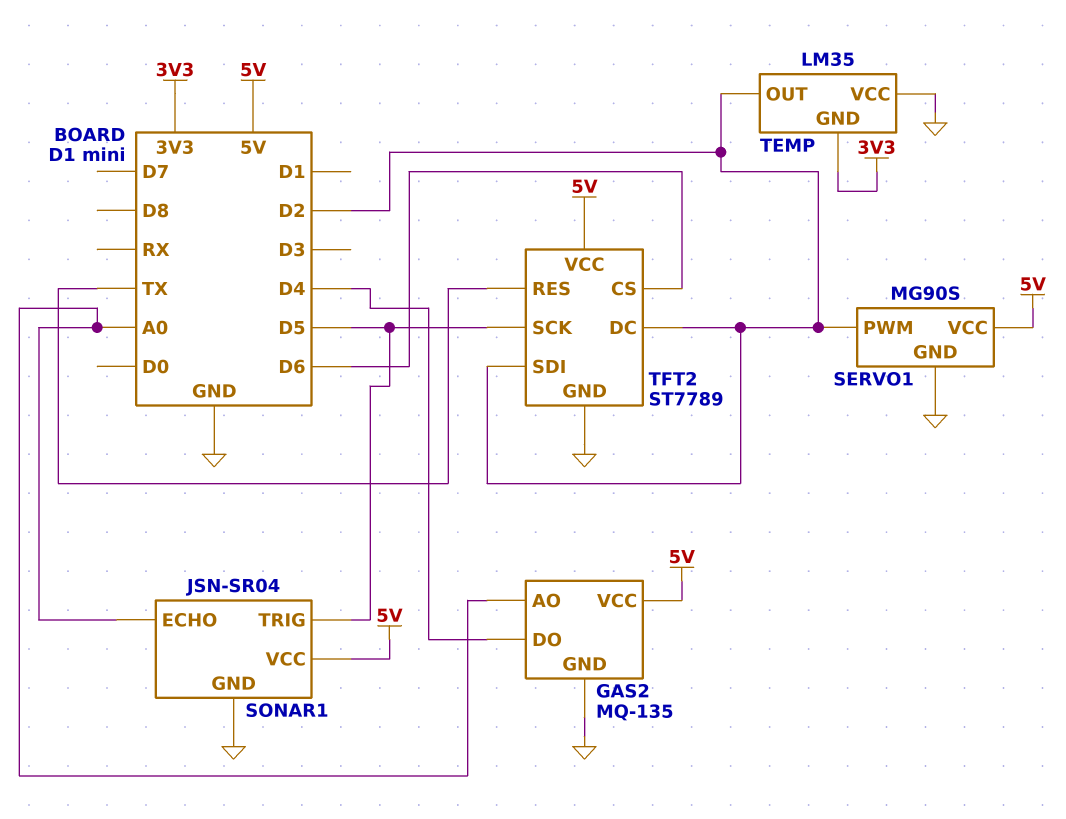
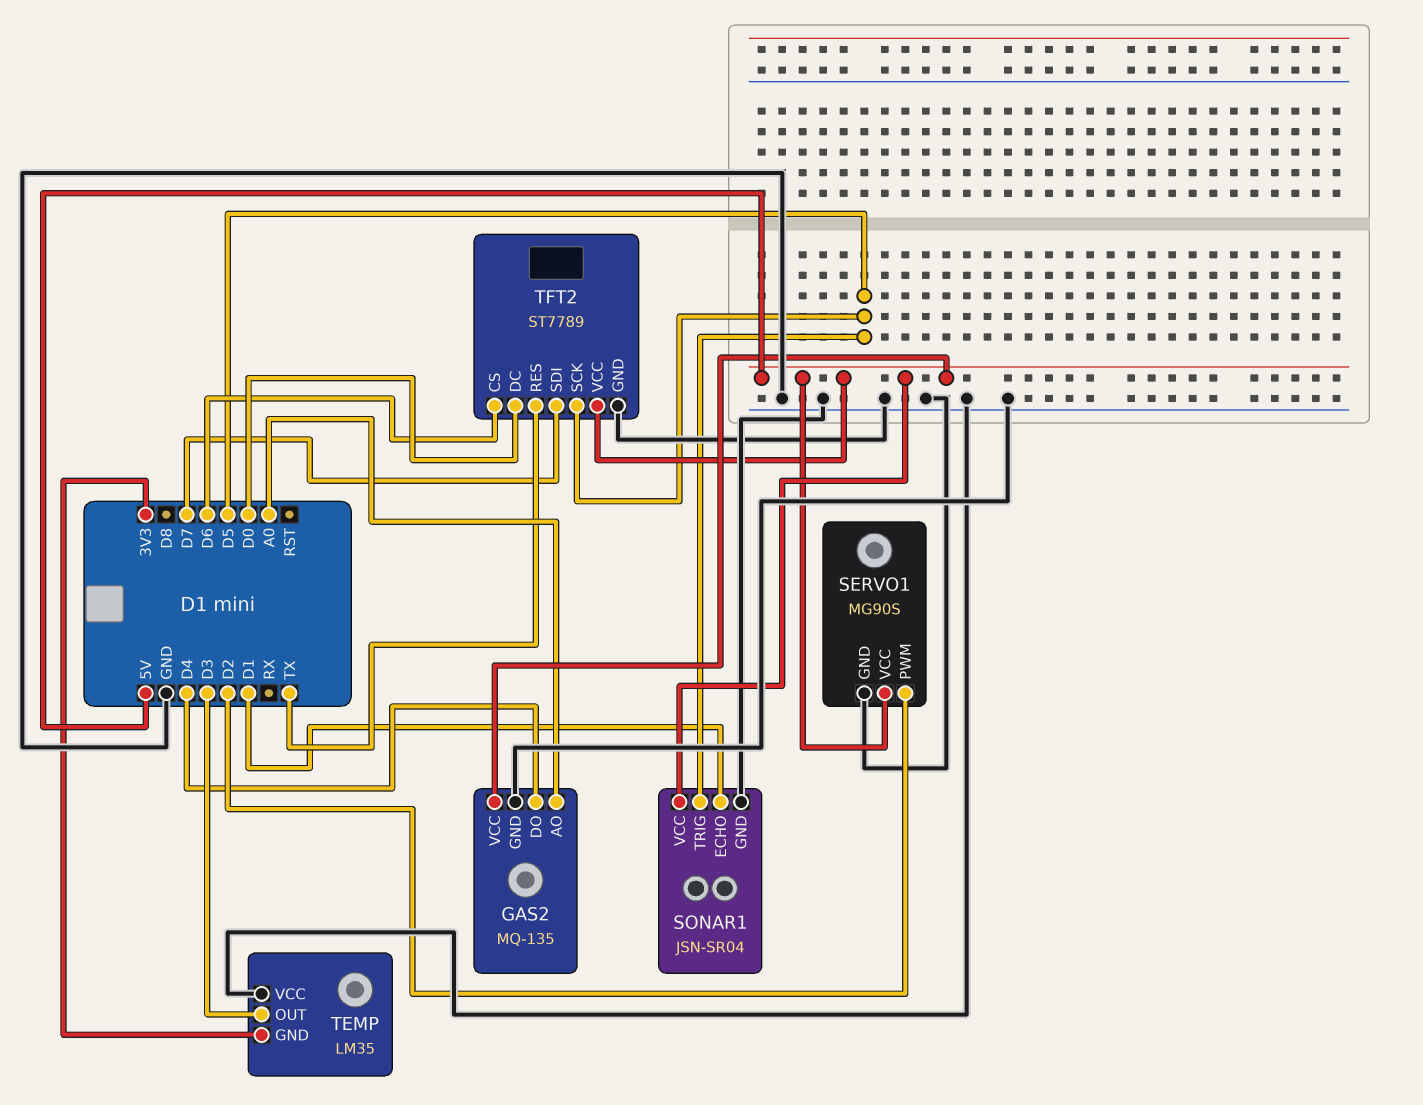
SONAR1 pin ECHO: A0 -> D1
TEMP pin OUT: D2 -> D3
TFT2 pin DC: D2 -> D0
TFT2 pin SDI: D2 -> D7

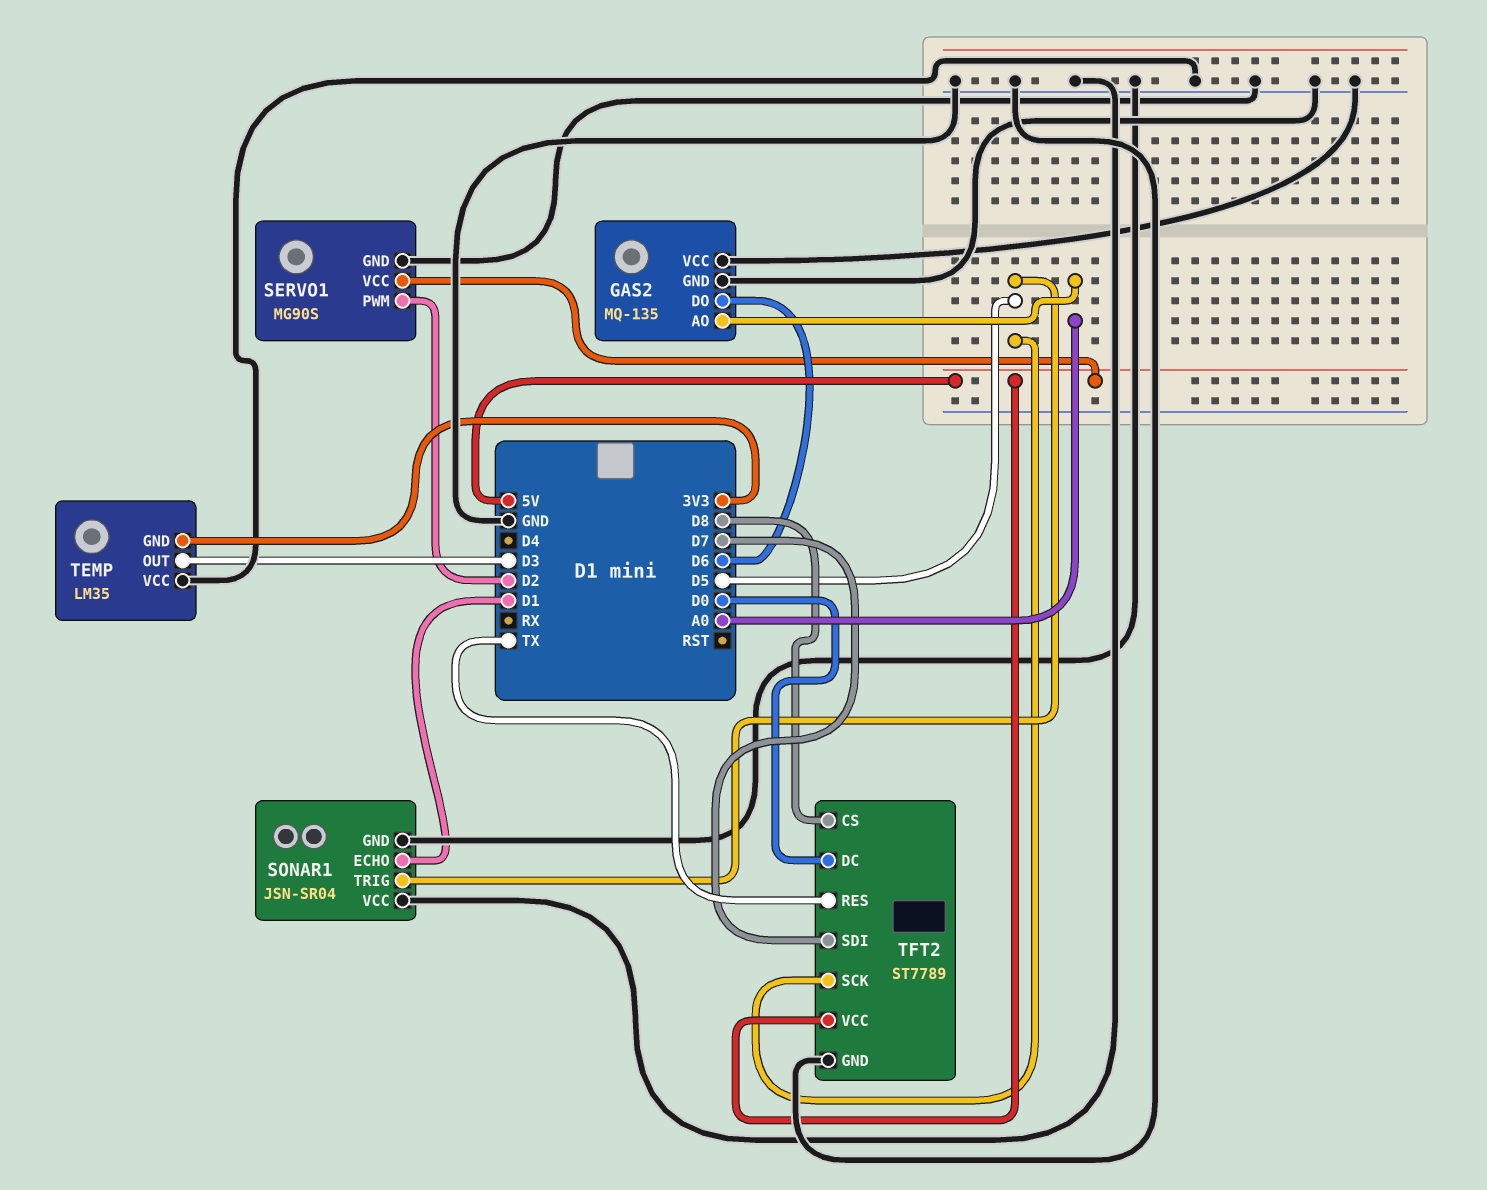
GAS2 pin DO: D4 -> D6
GAS2 pin VCC: 5V -> GND
SONAR1 pin VCC: 5V -> GND
TFT2 pin CS: D6 -> D8

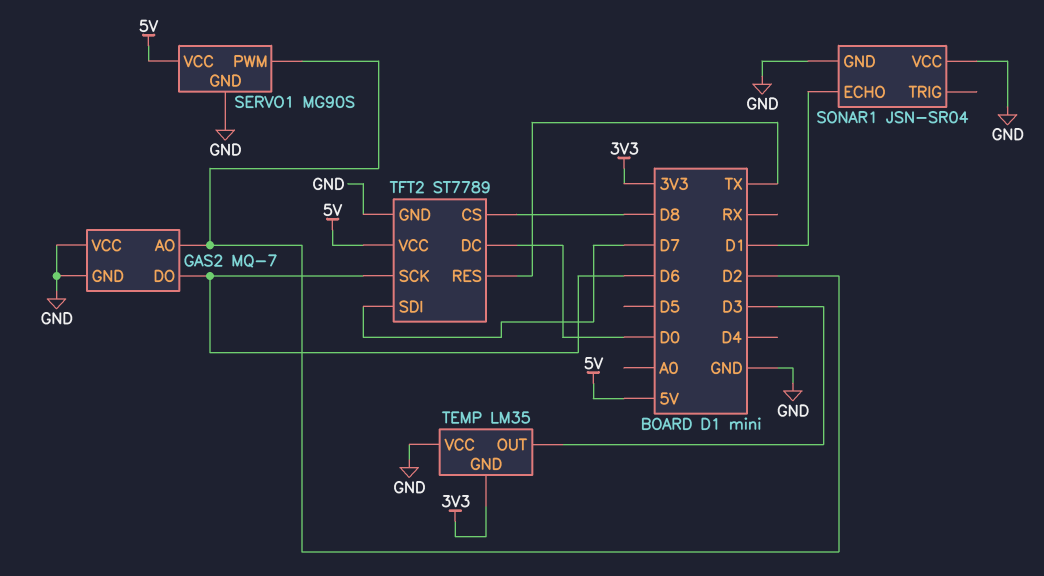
GAS2: MQ-135 -> MQ-7
GAS2 pin AO: A0 -> D2
SONAR1 pin TRIG: D5 -> none
TFT2 pin SCK: D5 -> D6

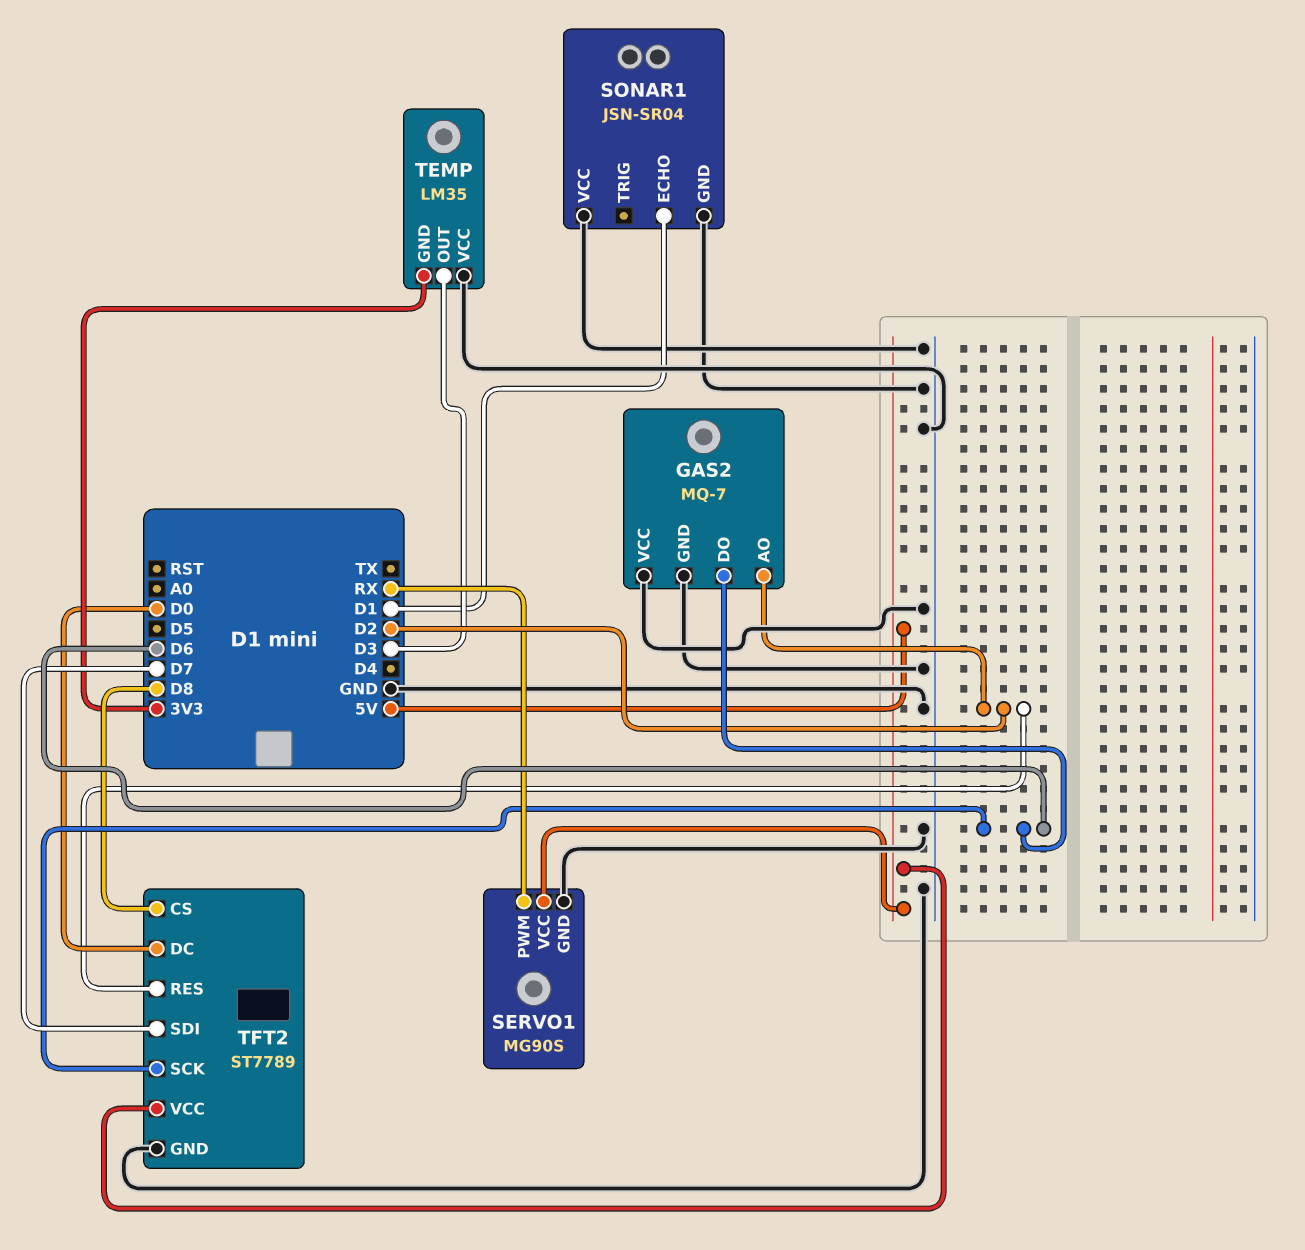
SERVO1 pin PWM: D2 -> RX
TFT2 pin RES: TX -> D2

